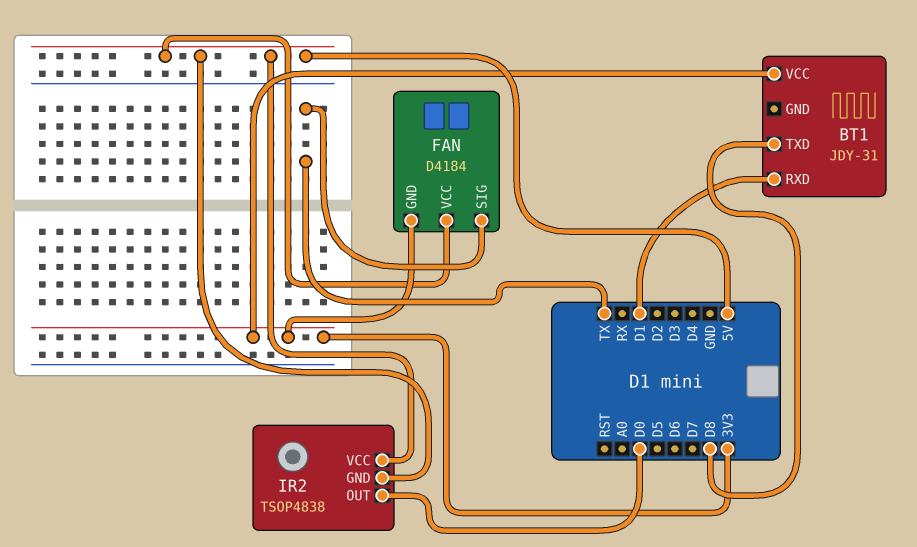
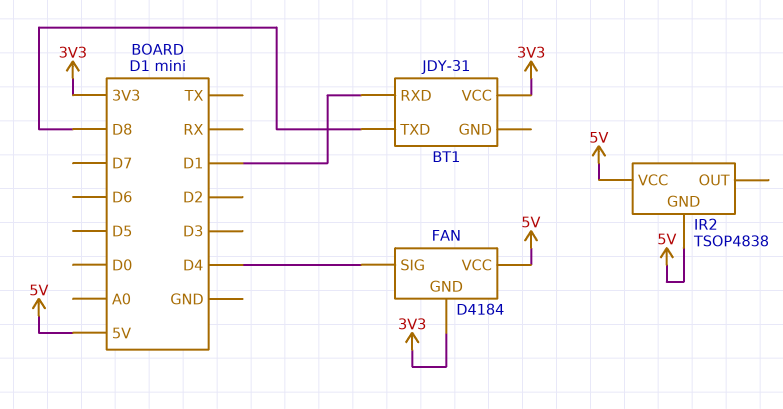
FAN pin SIG: TX -> D4
IR2 pin OUT: D0 -> none

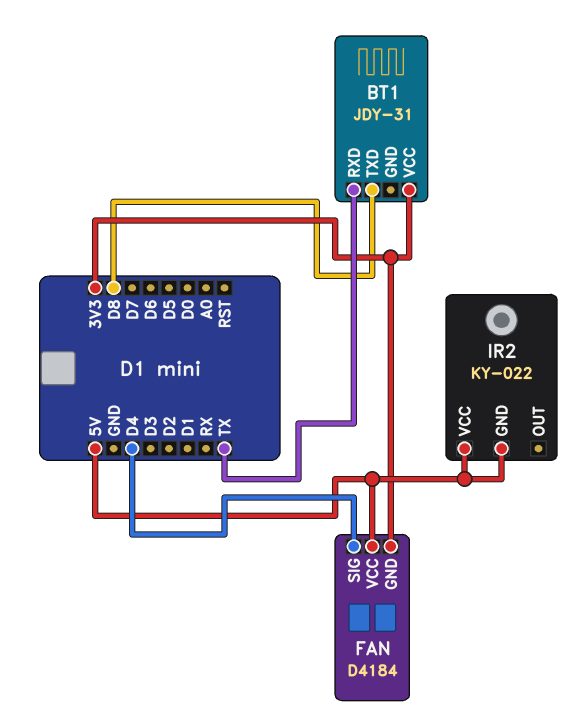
BT1 pin RXD: D1 -> TX
IR2: TSOP4838 -> KY-022

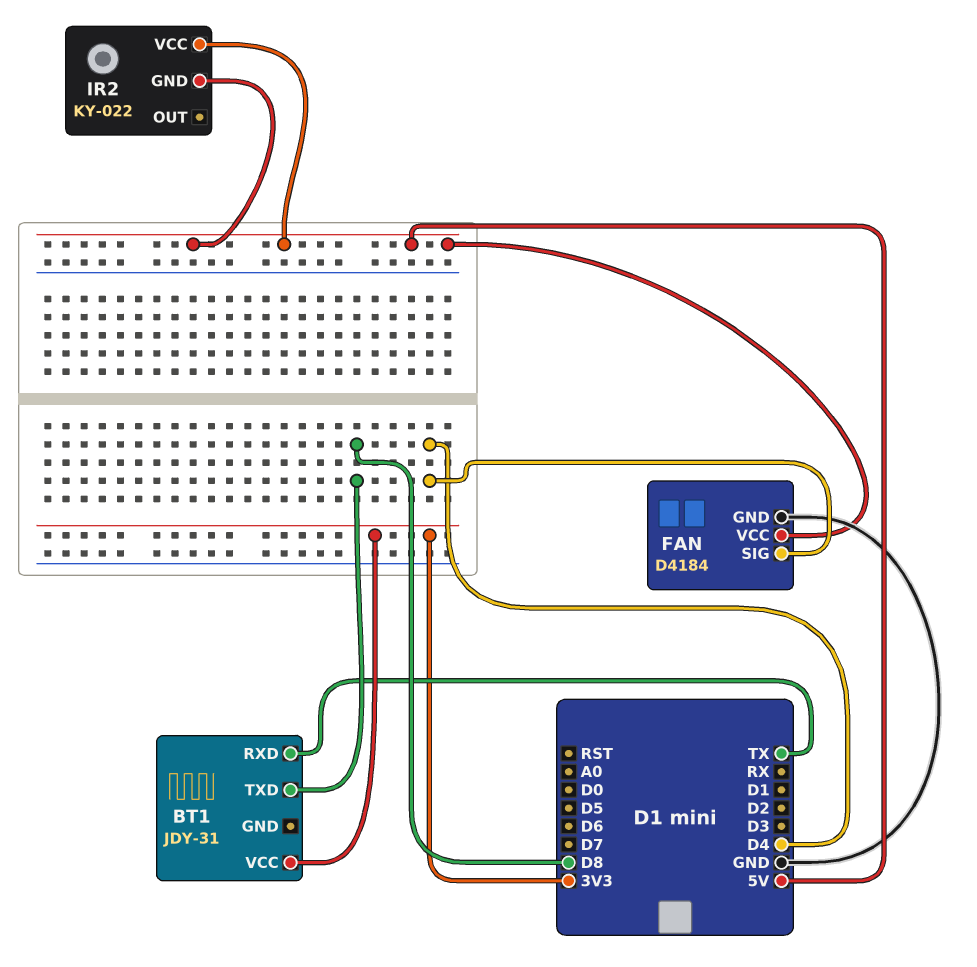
FAN pin GND: 3V3 -> GND

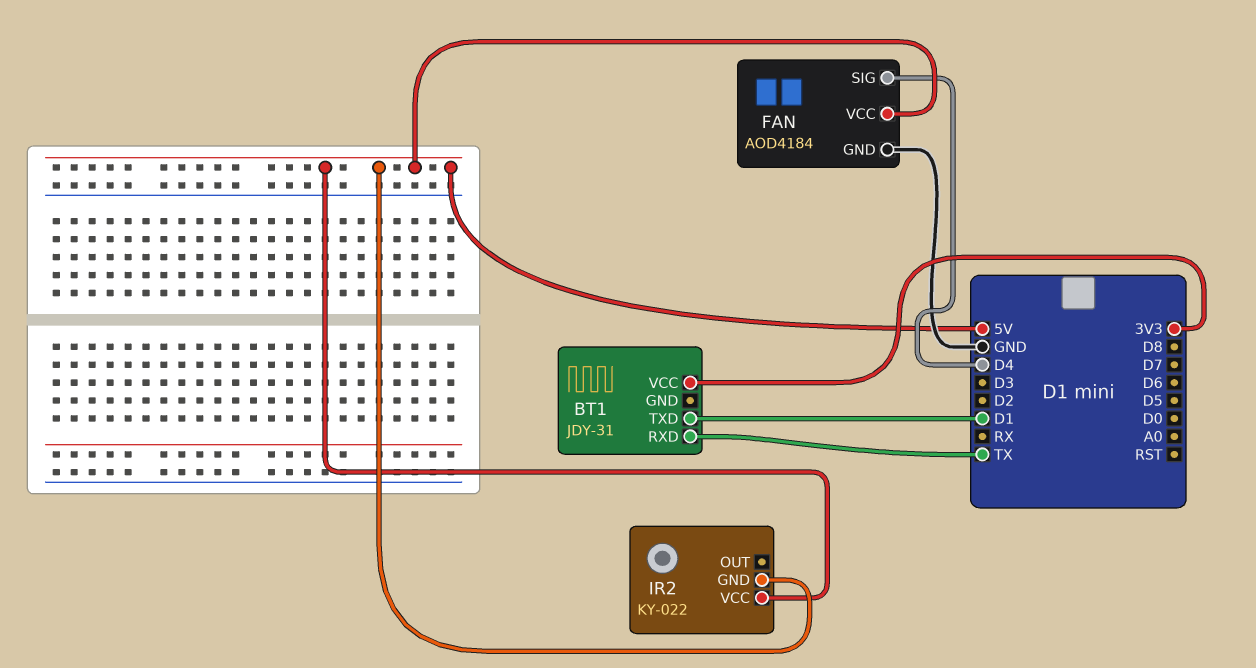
BT1 pin TXD: D8 -> D1
FAN: D4184 -> AOD4184

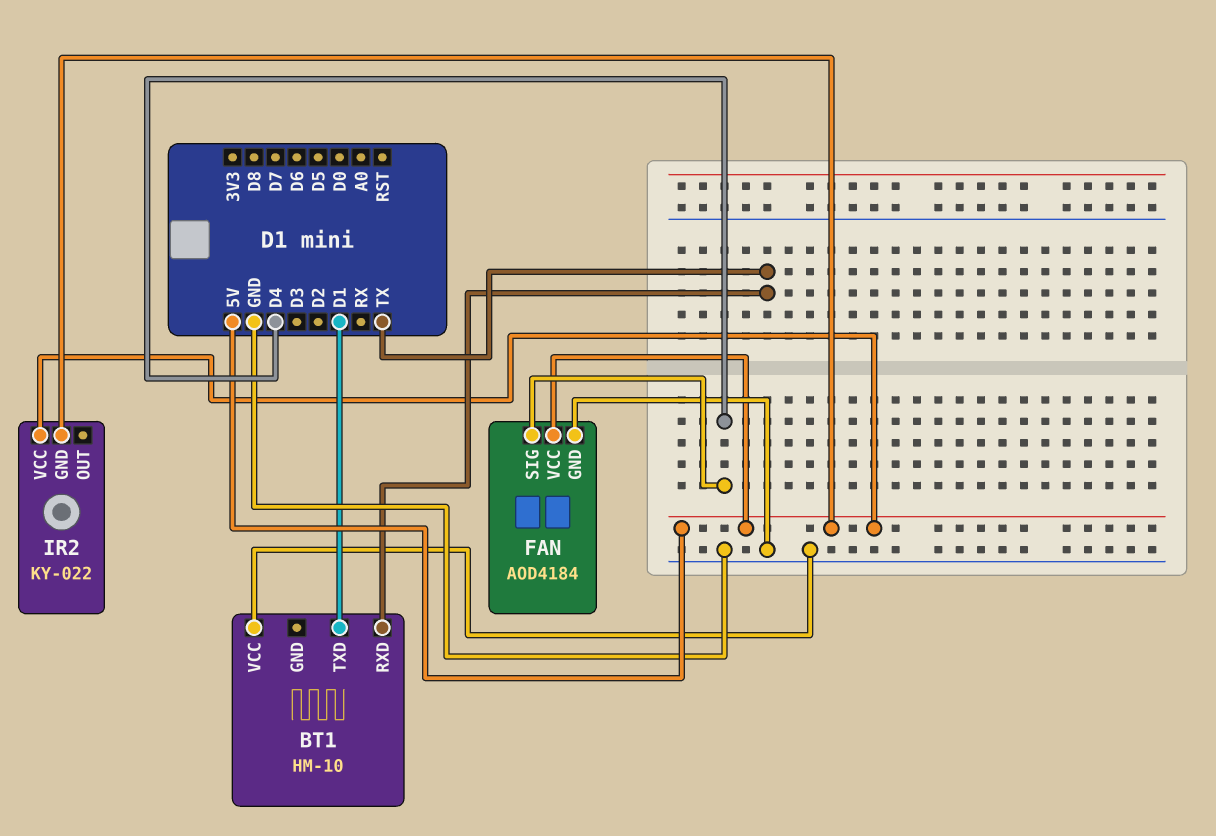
BT1: JDY-31 -> HM-10
BT1 pin VCC: 3V3 -> GND

